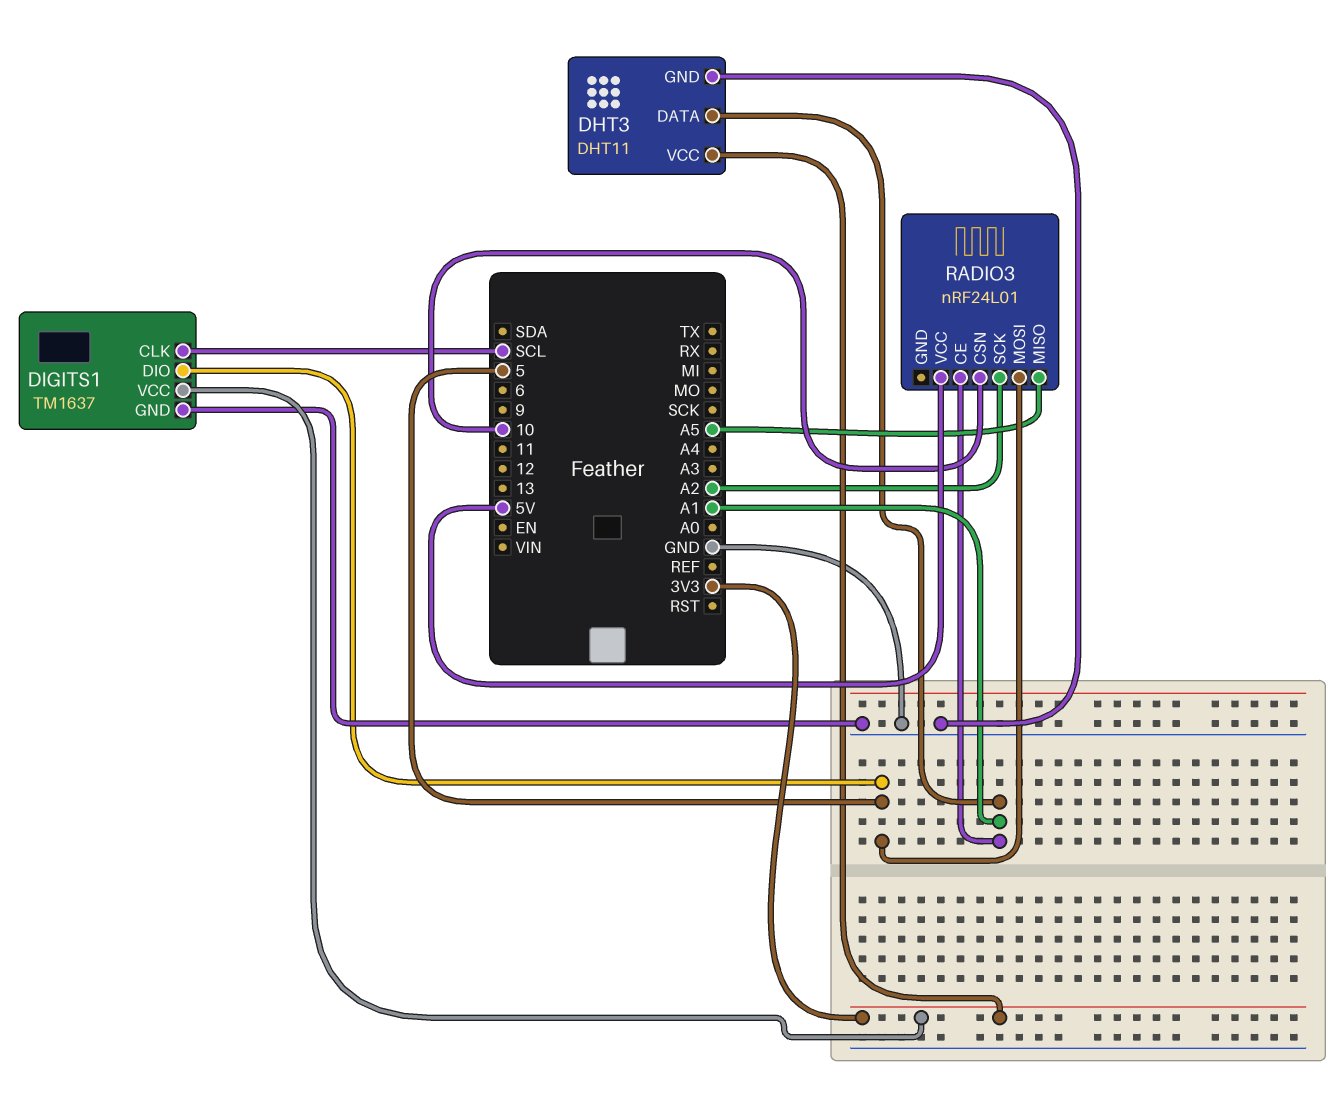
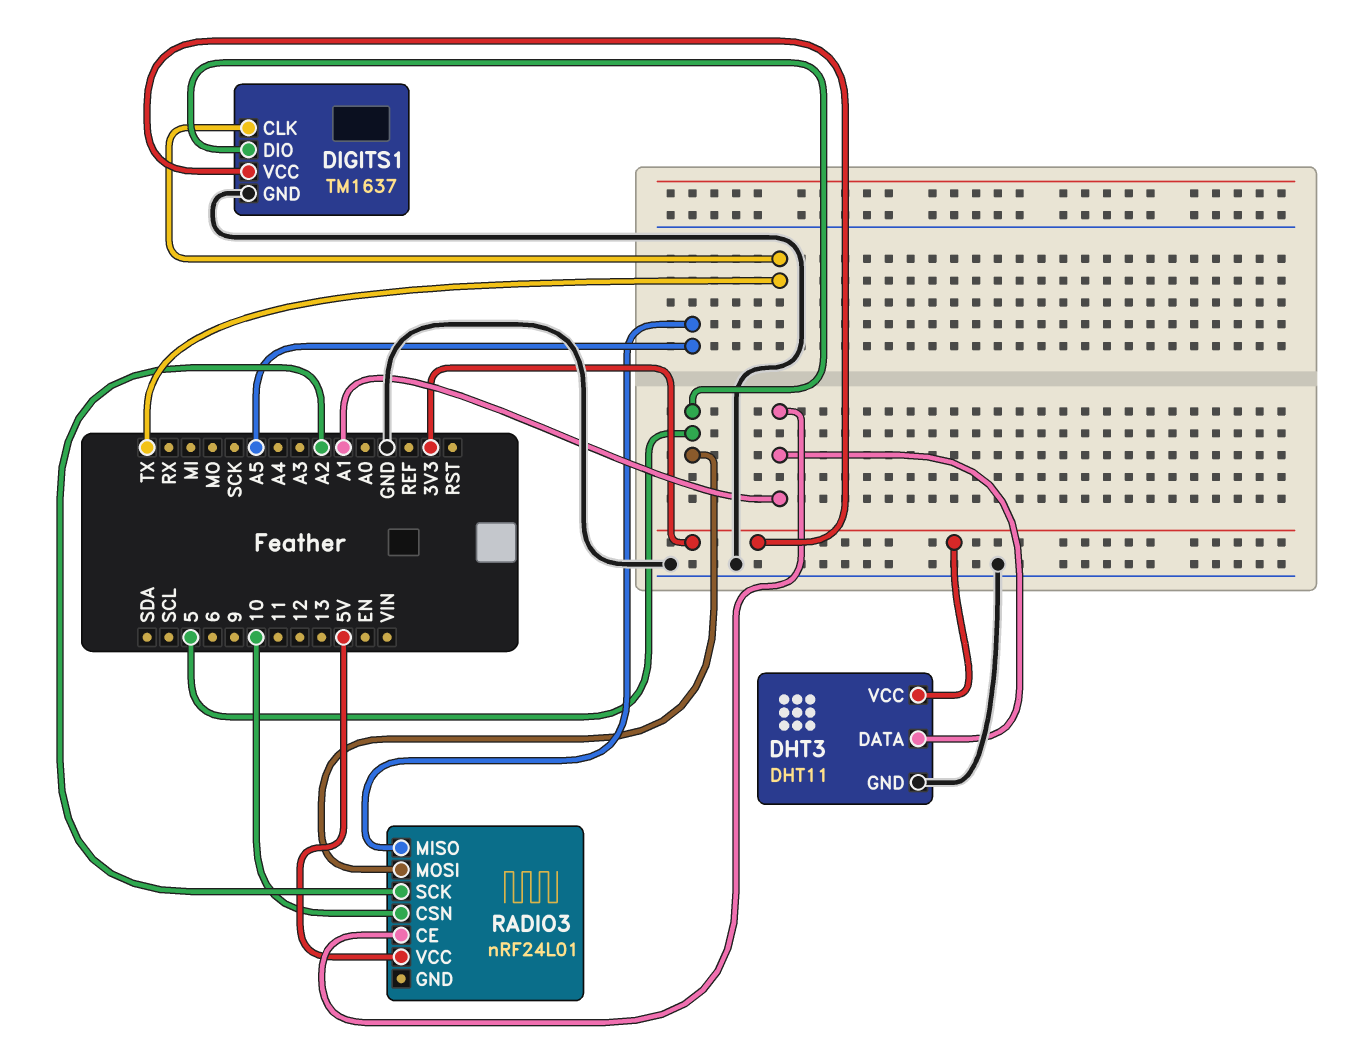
DIGITS1 pin CLK: SCL -> TX

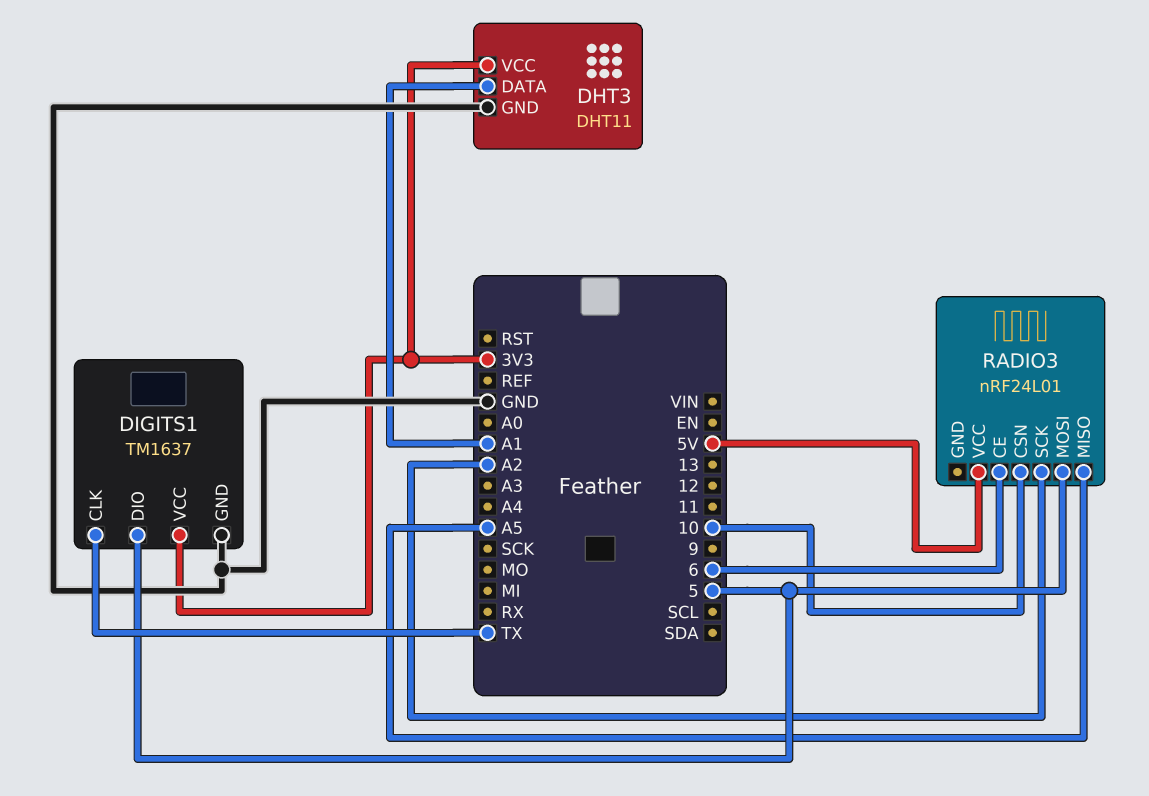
RADIO3 pin CE: A1 -> 6

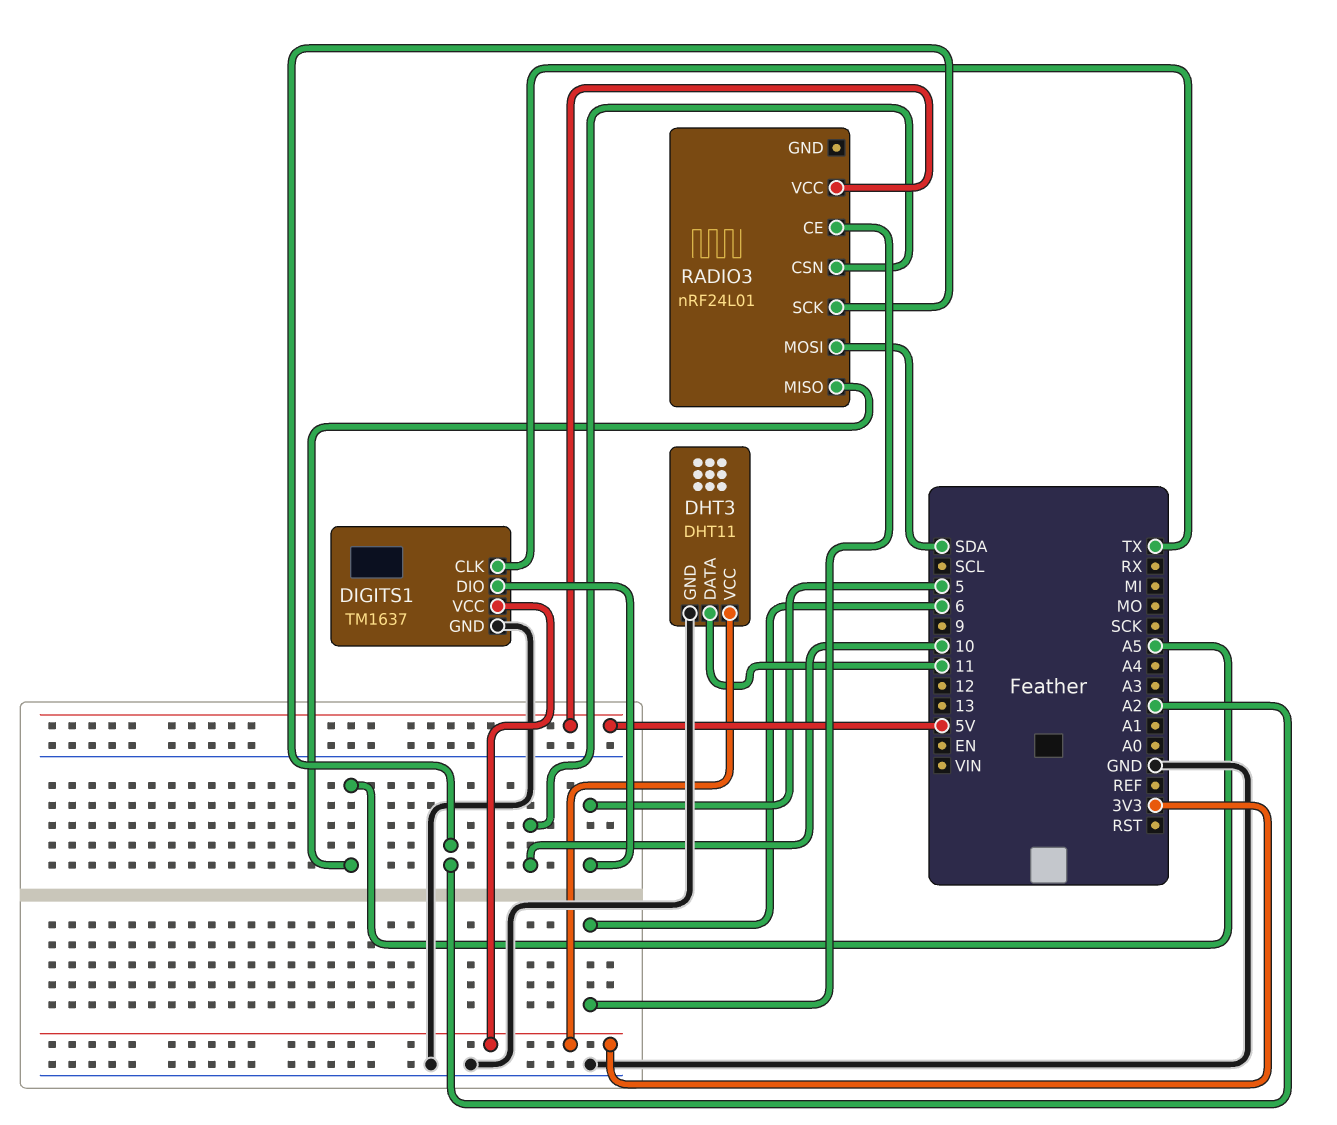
DHT3 pin DATA: A1 -> 11
RADIO3 pin MOSI: 5 -> SDA

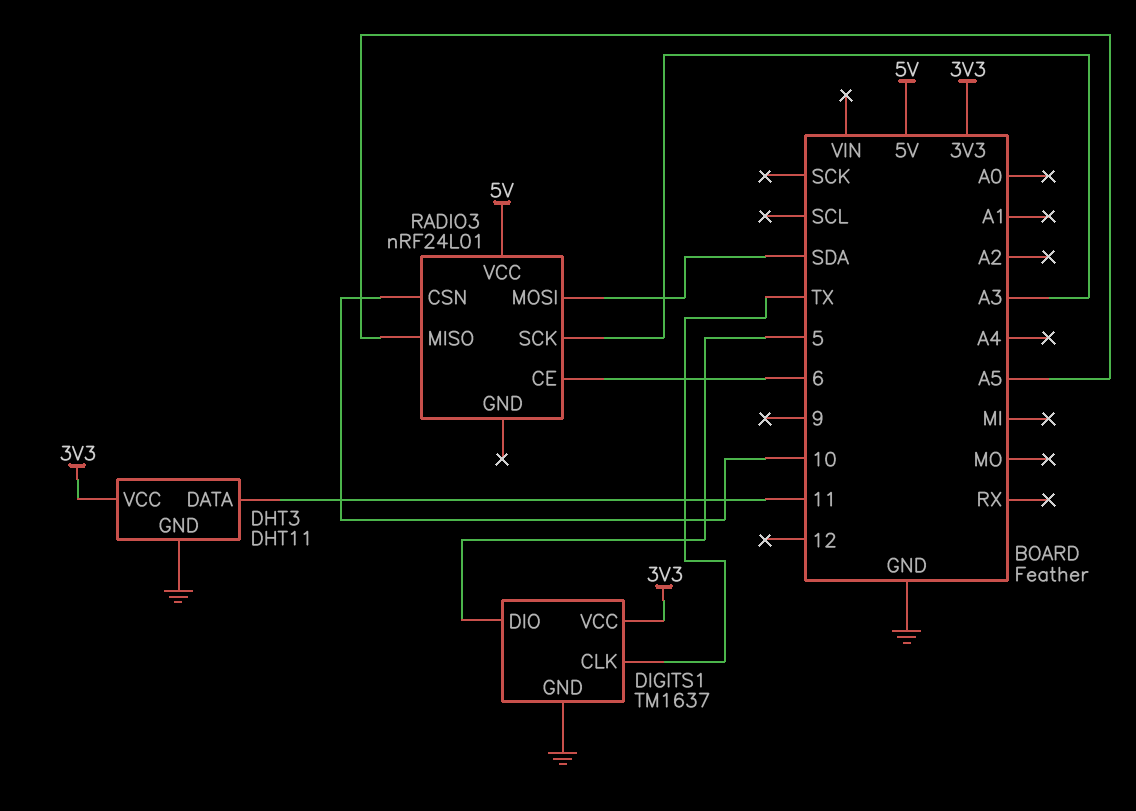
RADIO3 pin SCK: A2 -> A3

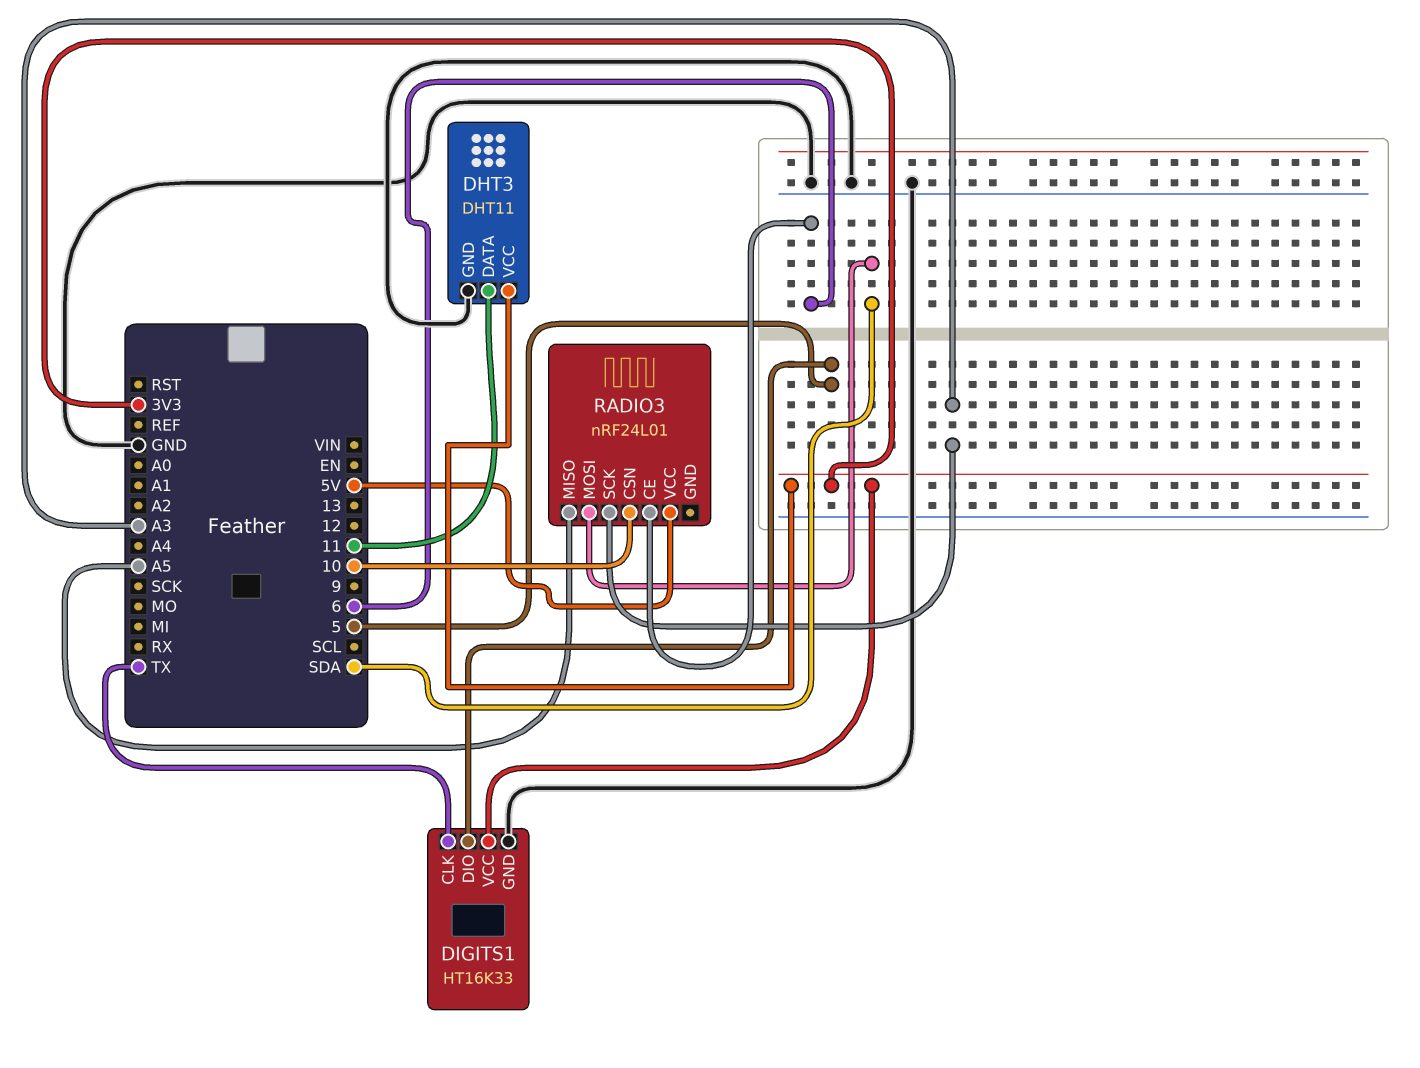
DIGITS1: TM1637 -> HT16K33

